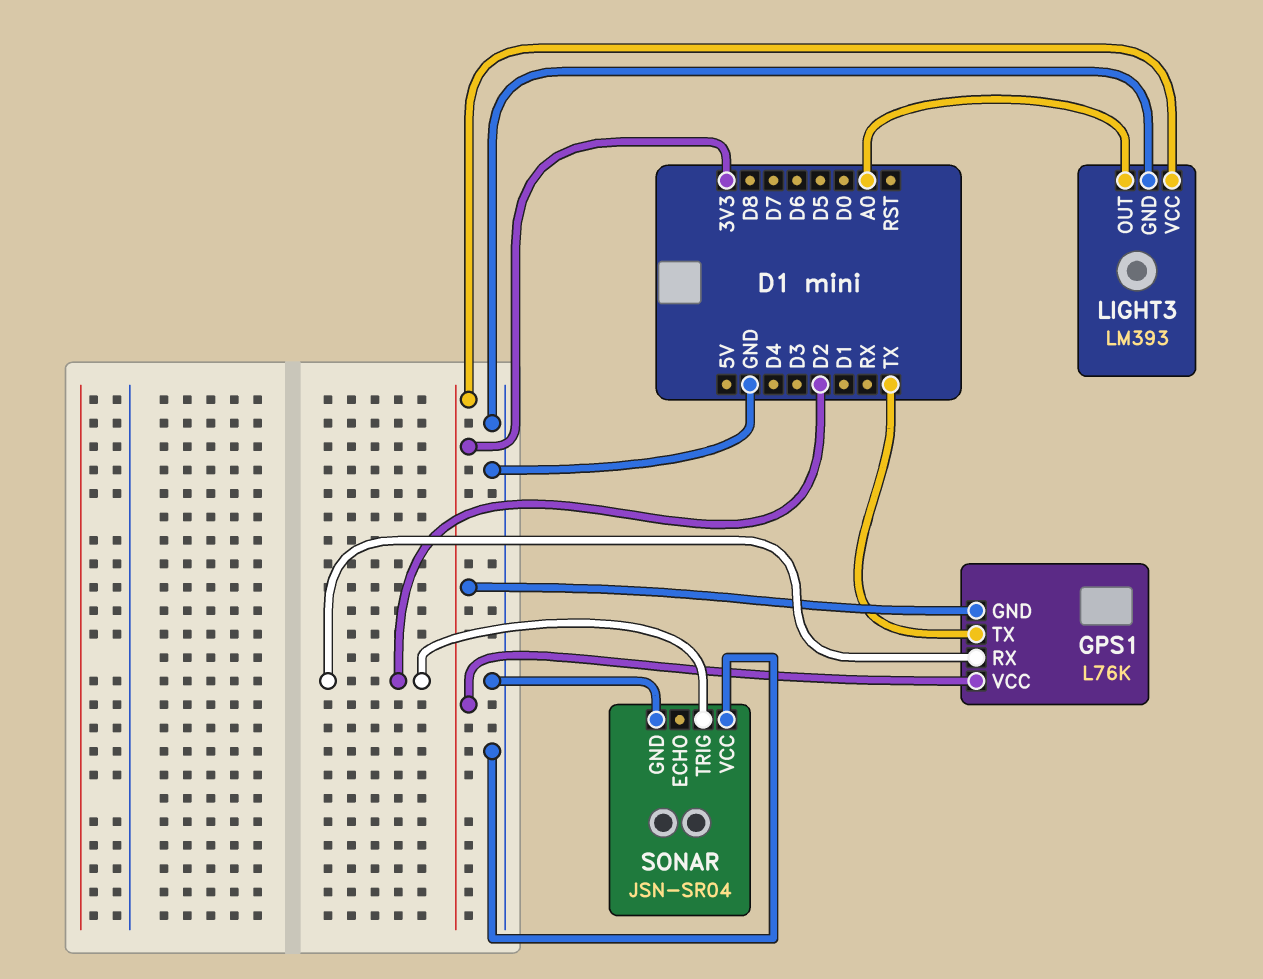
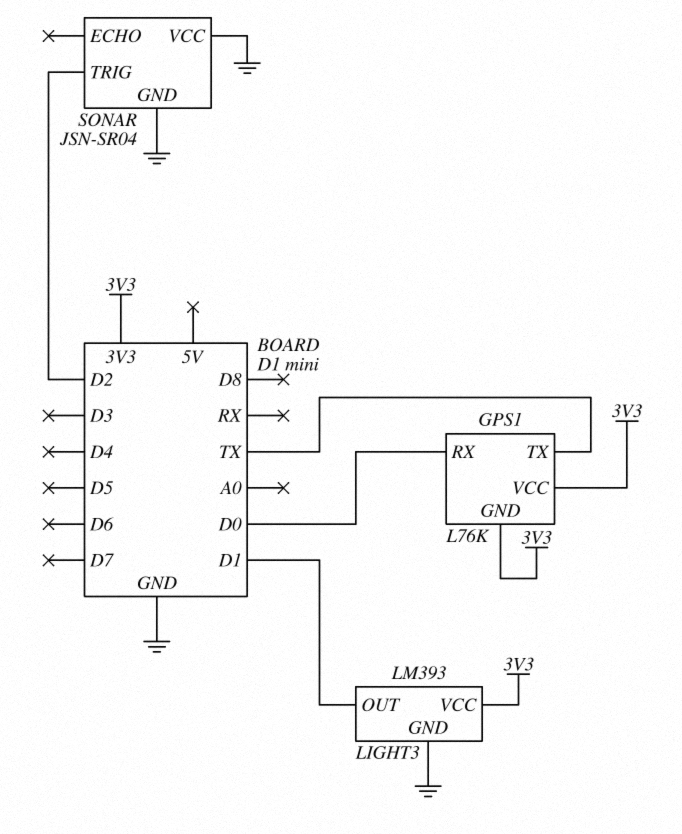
GPS1 pin RX: D2 -> D0
LIGHT3 pin OUT: A0 -> D1

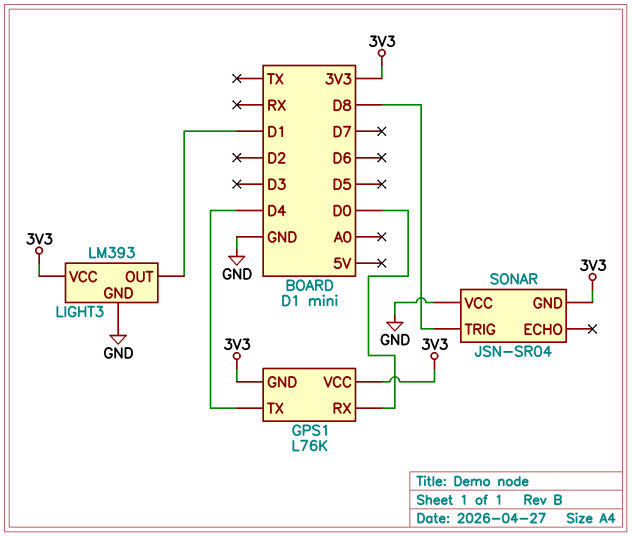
GPS1 pin TX: TX -> D4
SONAR pin GND: GND -> 3V3
SONAR pin TRIG: D2 -> D8

